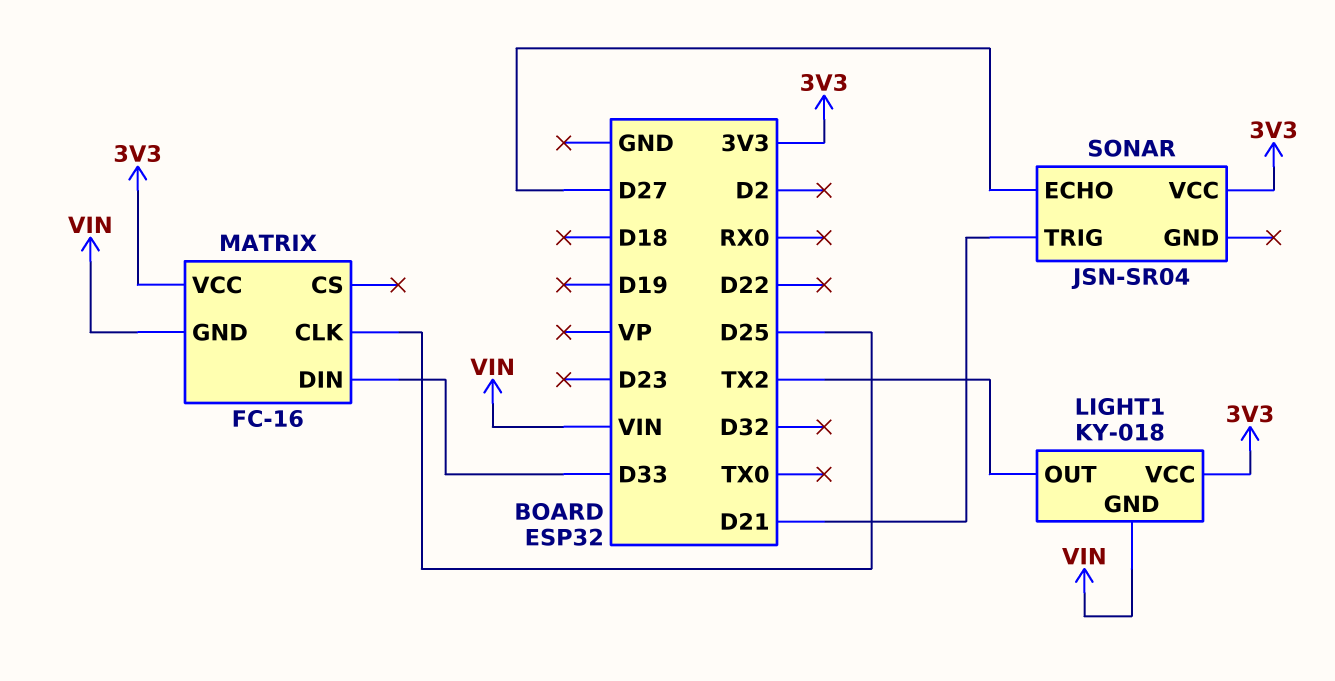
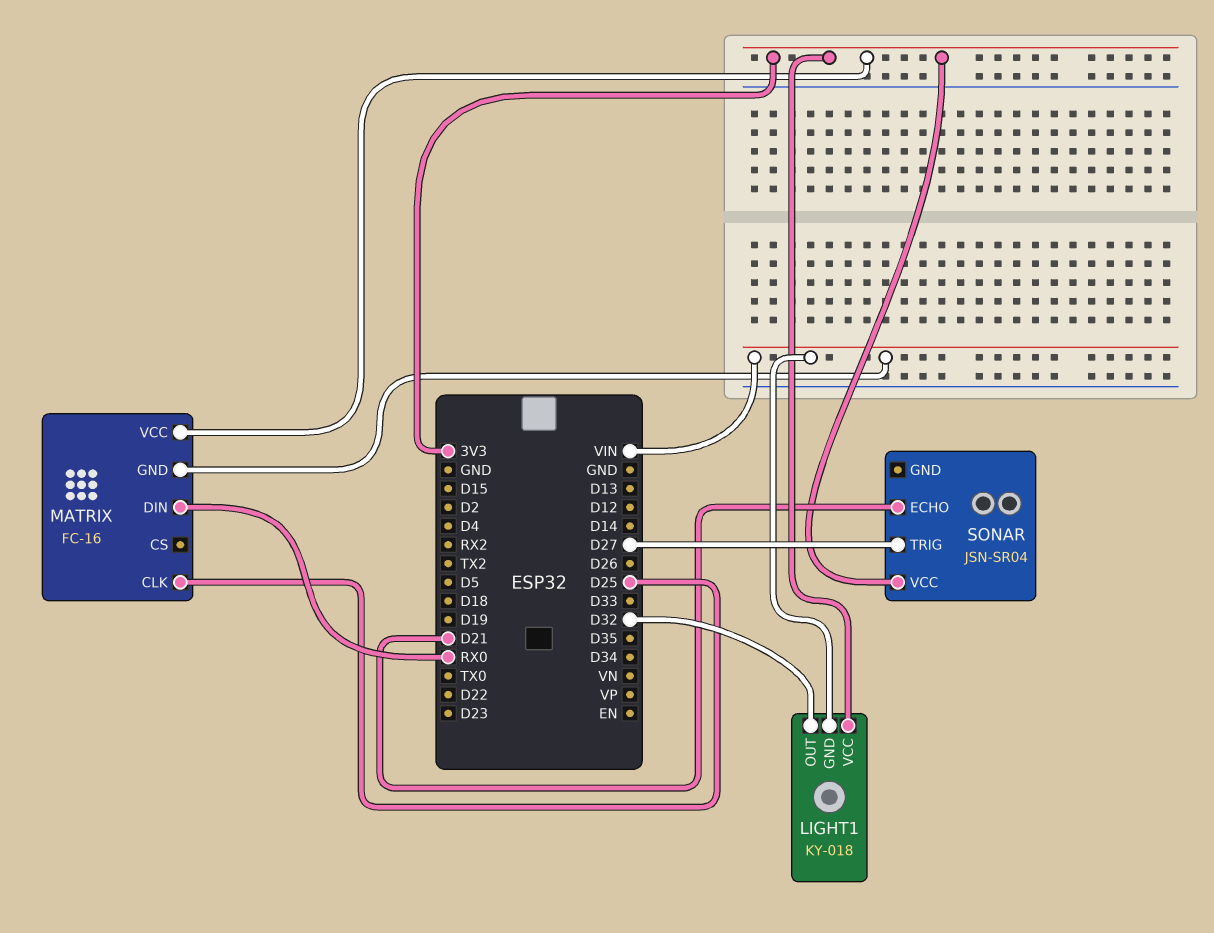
LIGHT1 pin OUT: TX2 -> D32
MATRIX pin DIN: D33 -> RX0
SONAR pin ECHO: D27 -> D21
SONAR pin TRIG: D21 -> D27

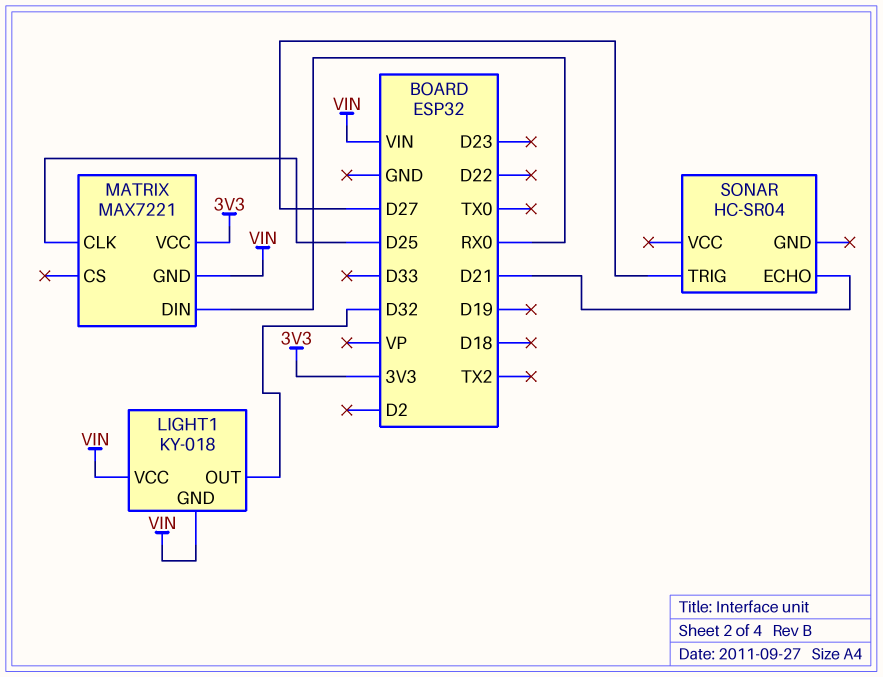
LIGHT1 pin VCC: 3V3 -> VIN
MATRIX: FC-16 -> MAX7221
SONAR: JSN-SR04 -> HC-SR04
SONAR pin VCC: 3V3 -> none

